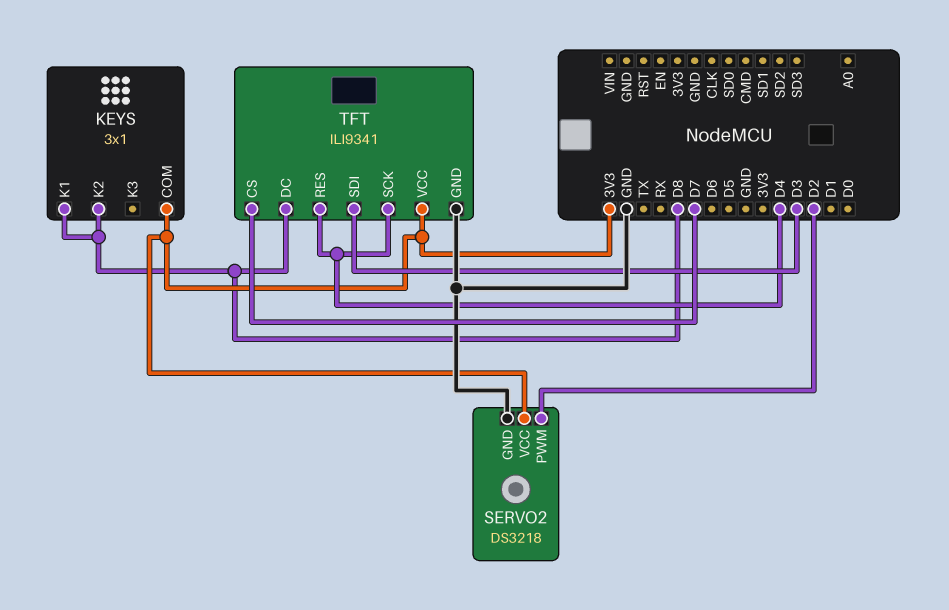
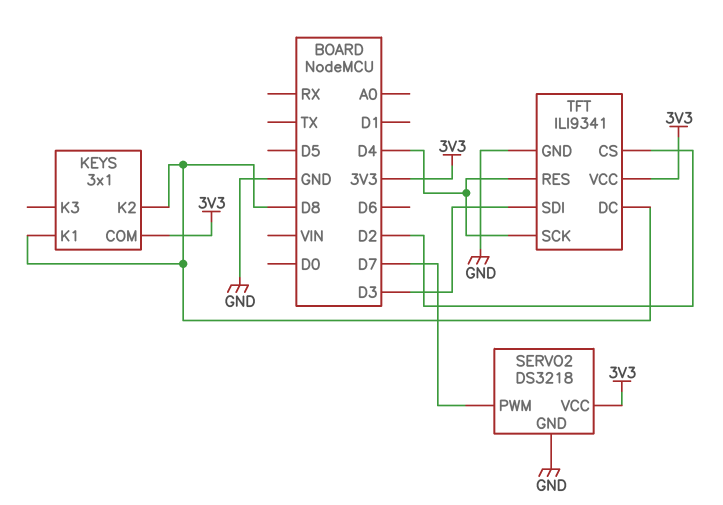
SERVO2 pin PWM: D2 -> D7
TFT pin CS: D7 -> D2

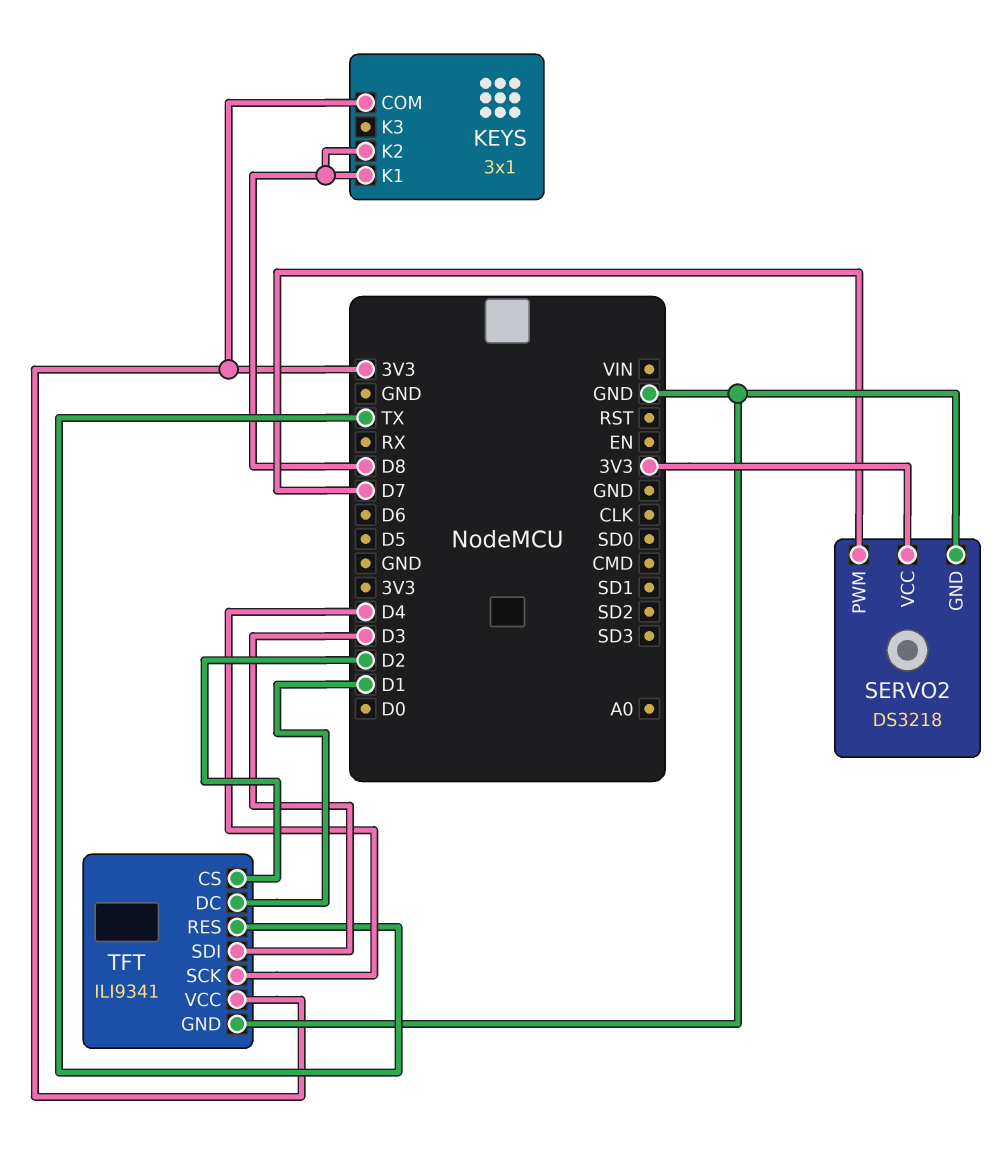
TFT pin DC: D8 -> D1
TFT pin RES: D4 -> TX

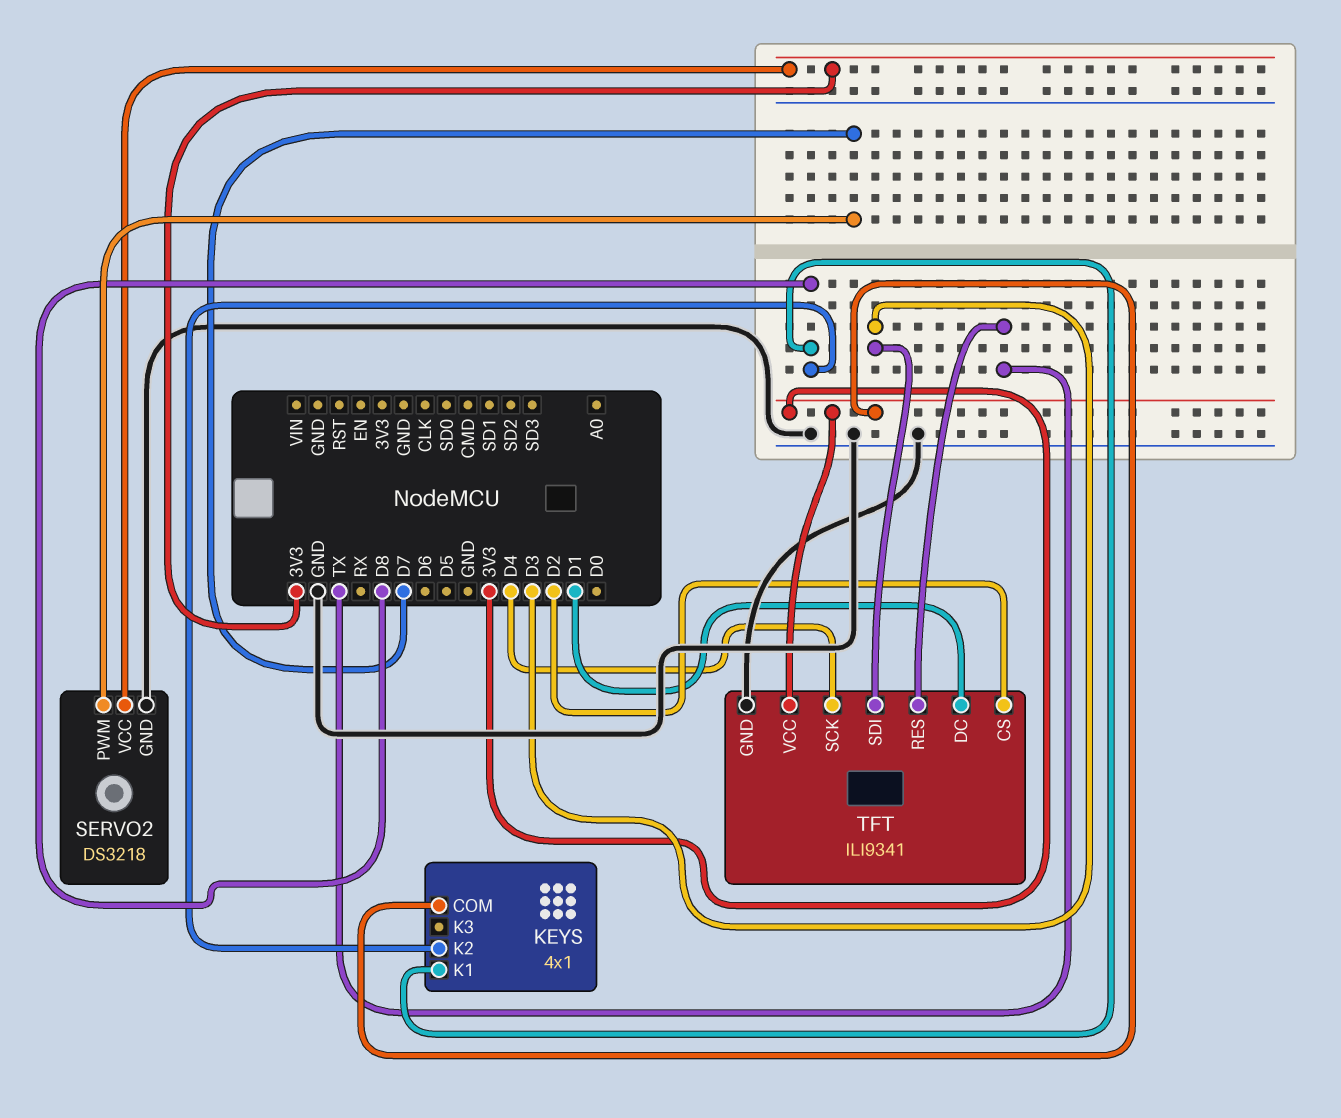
KEYS: 3x1 -> 4x1

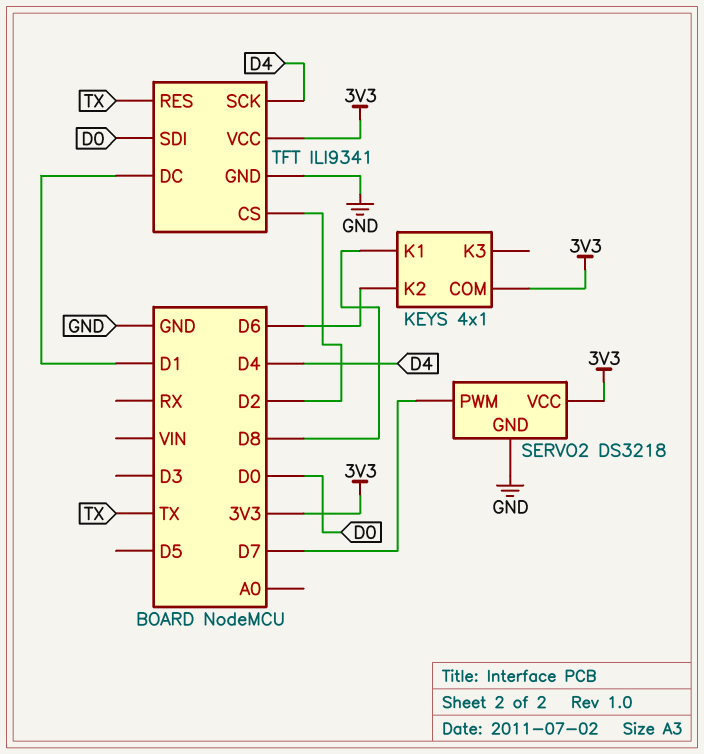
KEYS pin K2: D8 -> D6
TFT pin SDI: D3 -> D0

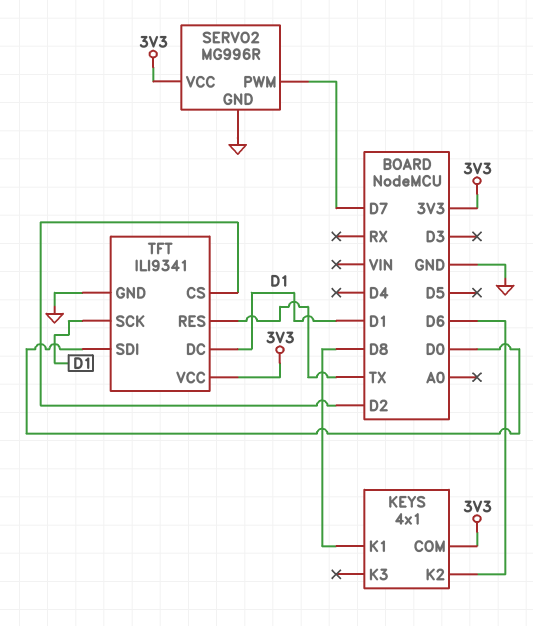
SERVO2: DS3218 -> MG996R
TFT pin SCK: D4 -> D1

